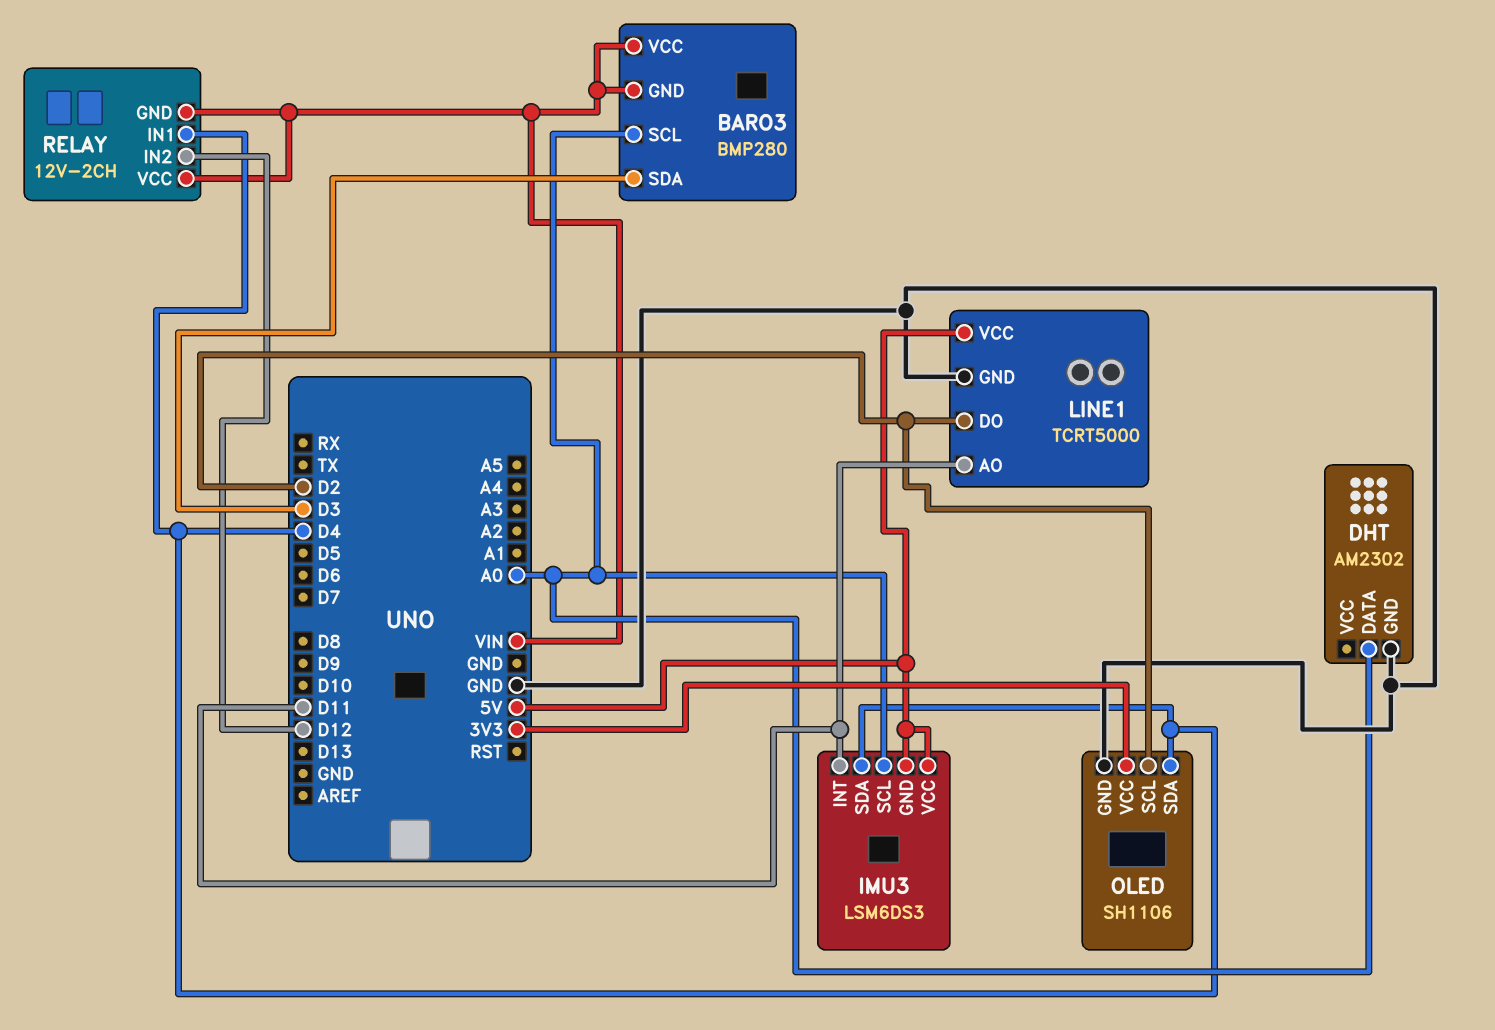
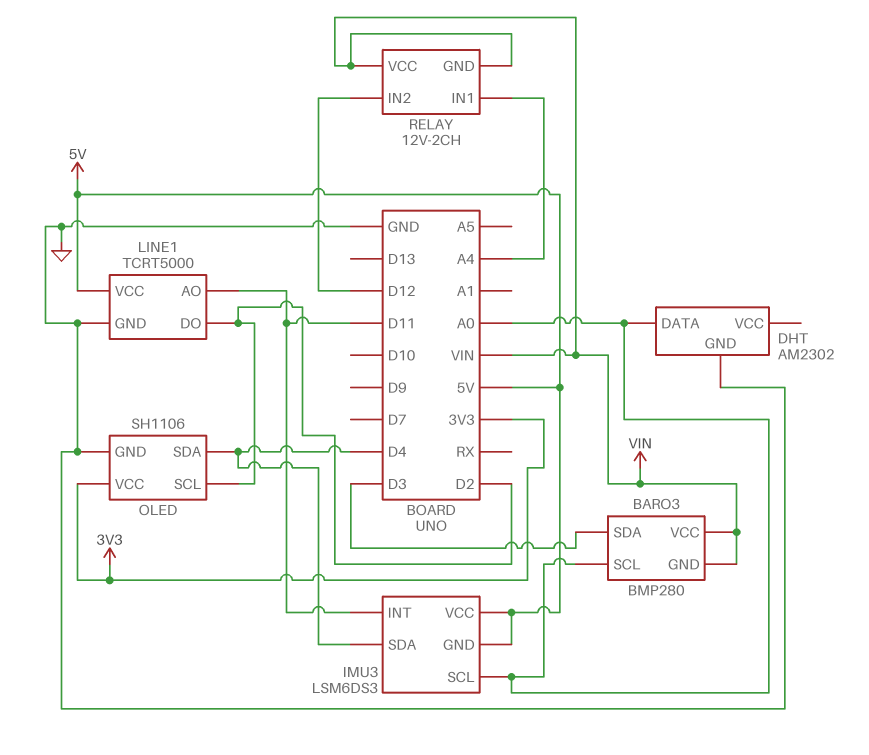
RELAY pin IN1: D4 -> A4

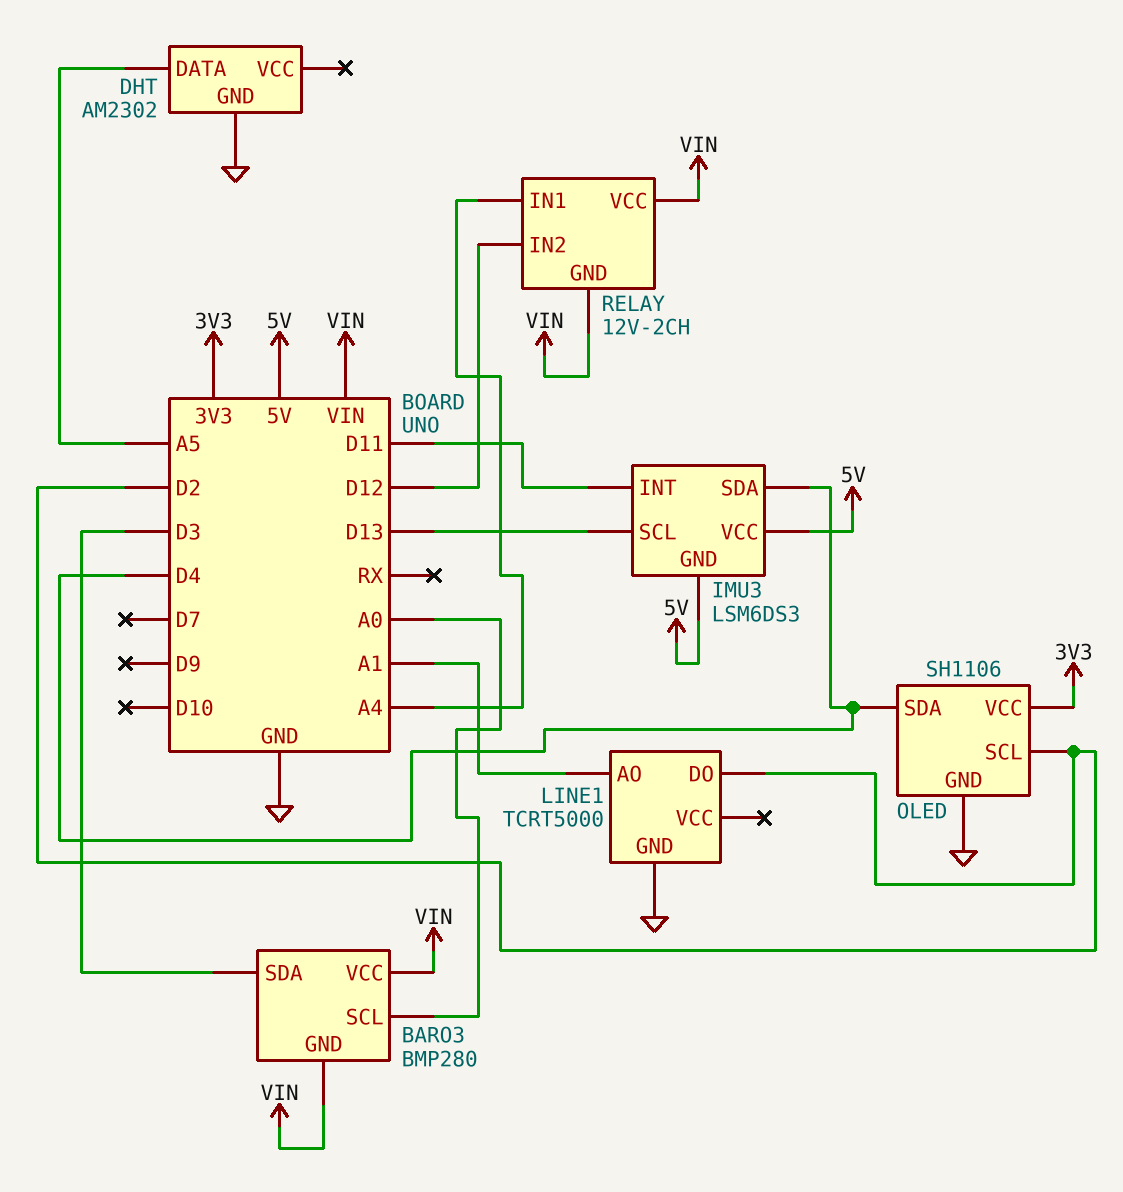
DHT pin DATA: A0 -> A5
IMU3 pin SCL: A0 -> D13
LINE1 pin AO: D11 -> A1
LINE1 pin VCC: 5V -> none

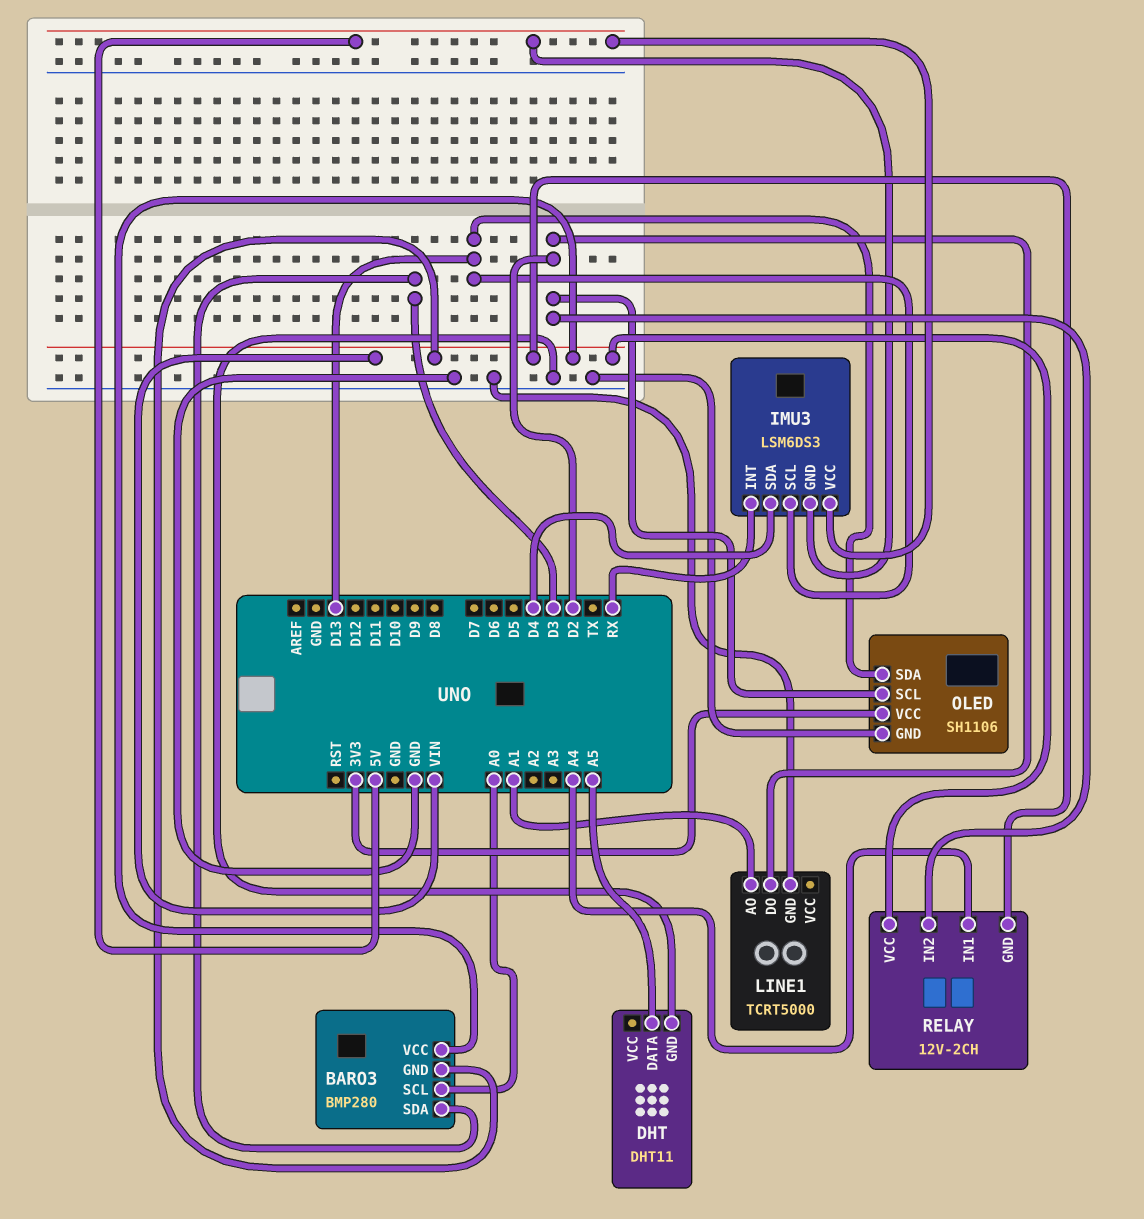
DHT: AM2302 -> DHT11
IMU3 pin INT: D11 -> RX
OLED pin SDA: D4 -> D13
RELAY pin IN2: D12 -> D2

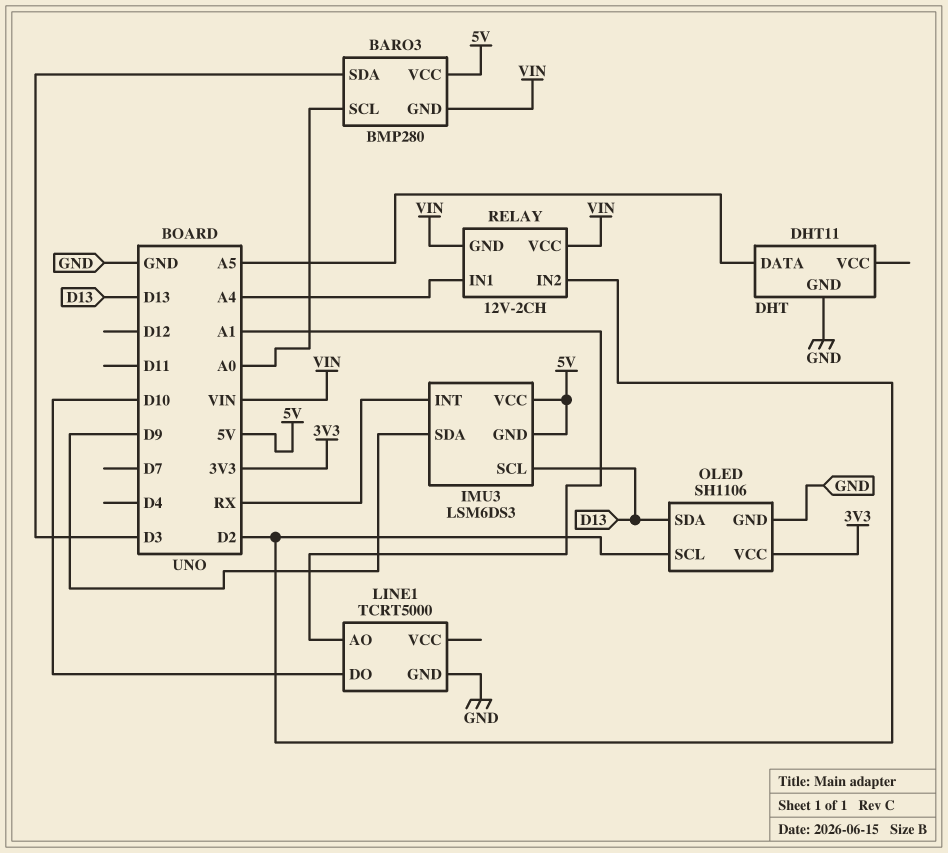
BARO3 pin VCC: VIN -> 5V
IMU3 pin SDA: D4 -> D9
LINE1 pin DO: D2 -> D10

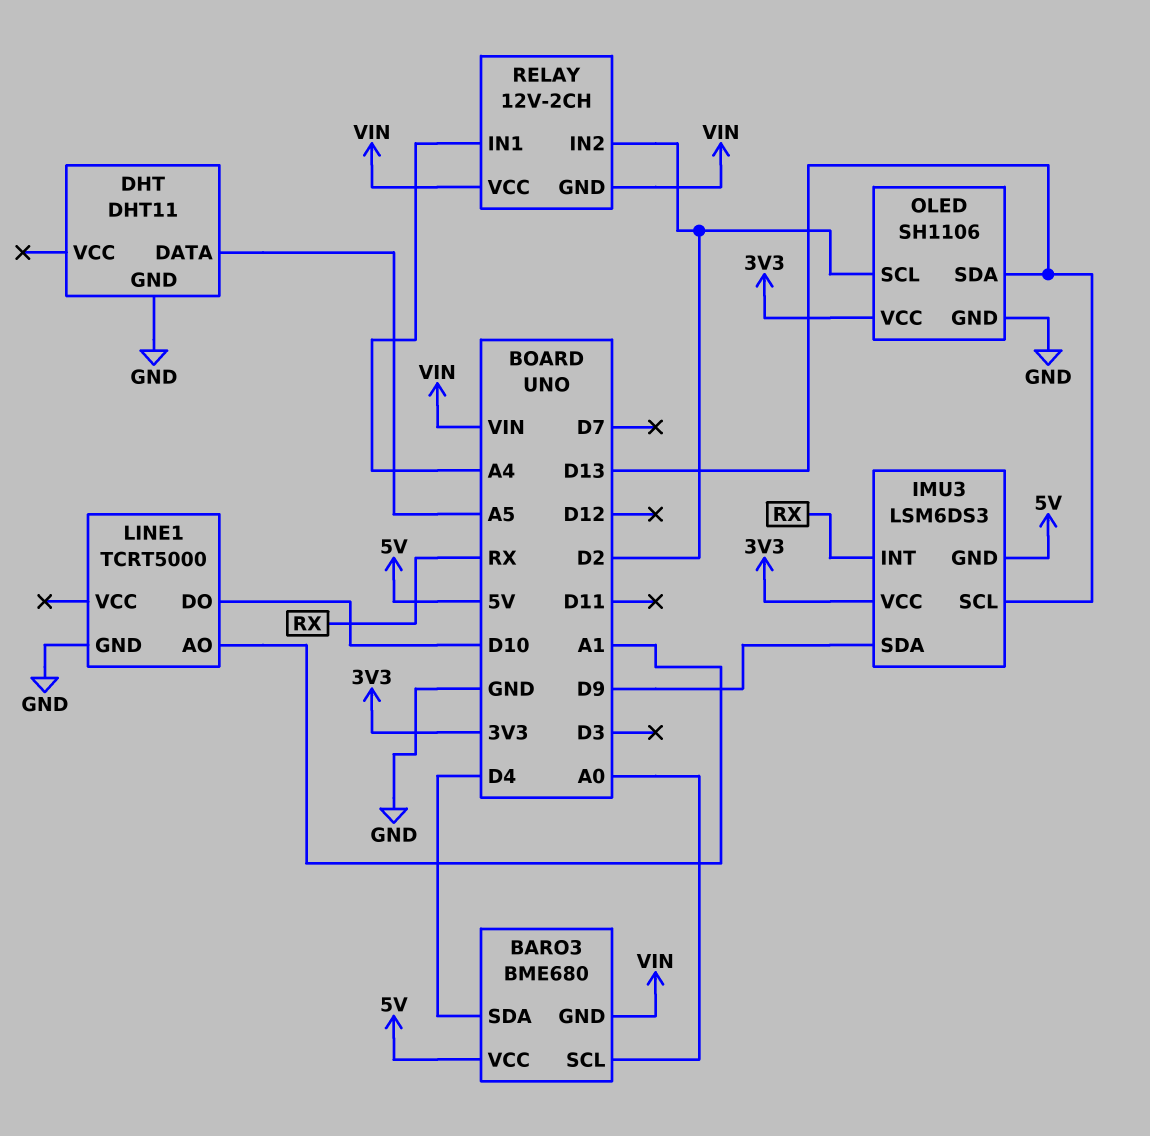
BARO3: BMP280 -> BME680
BARO3 pin SDA: D3 -> D4
IMU3 pin VCC: 5V -> 3V3

